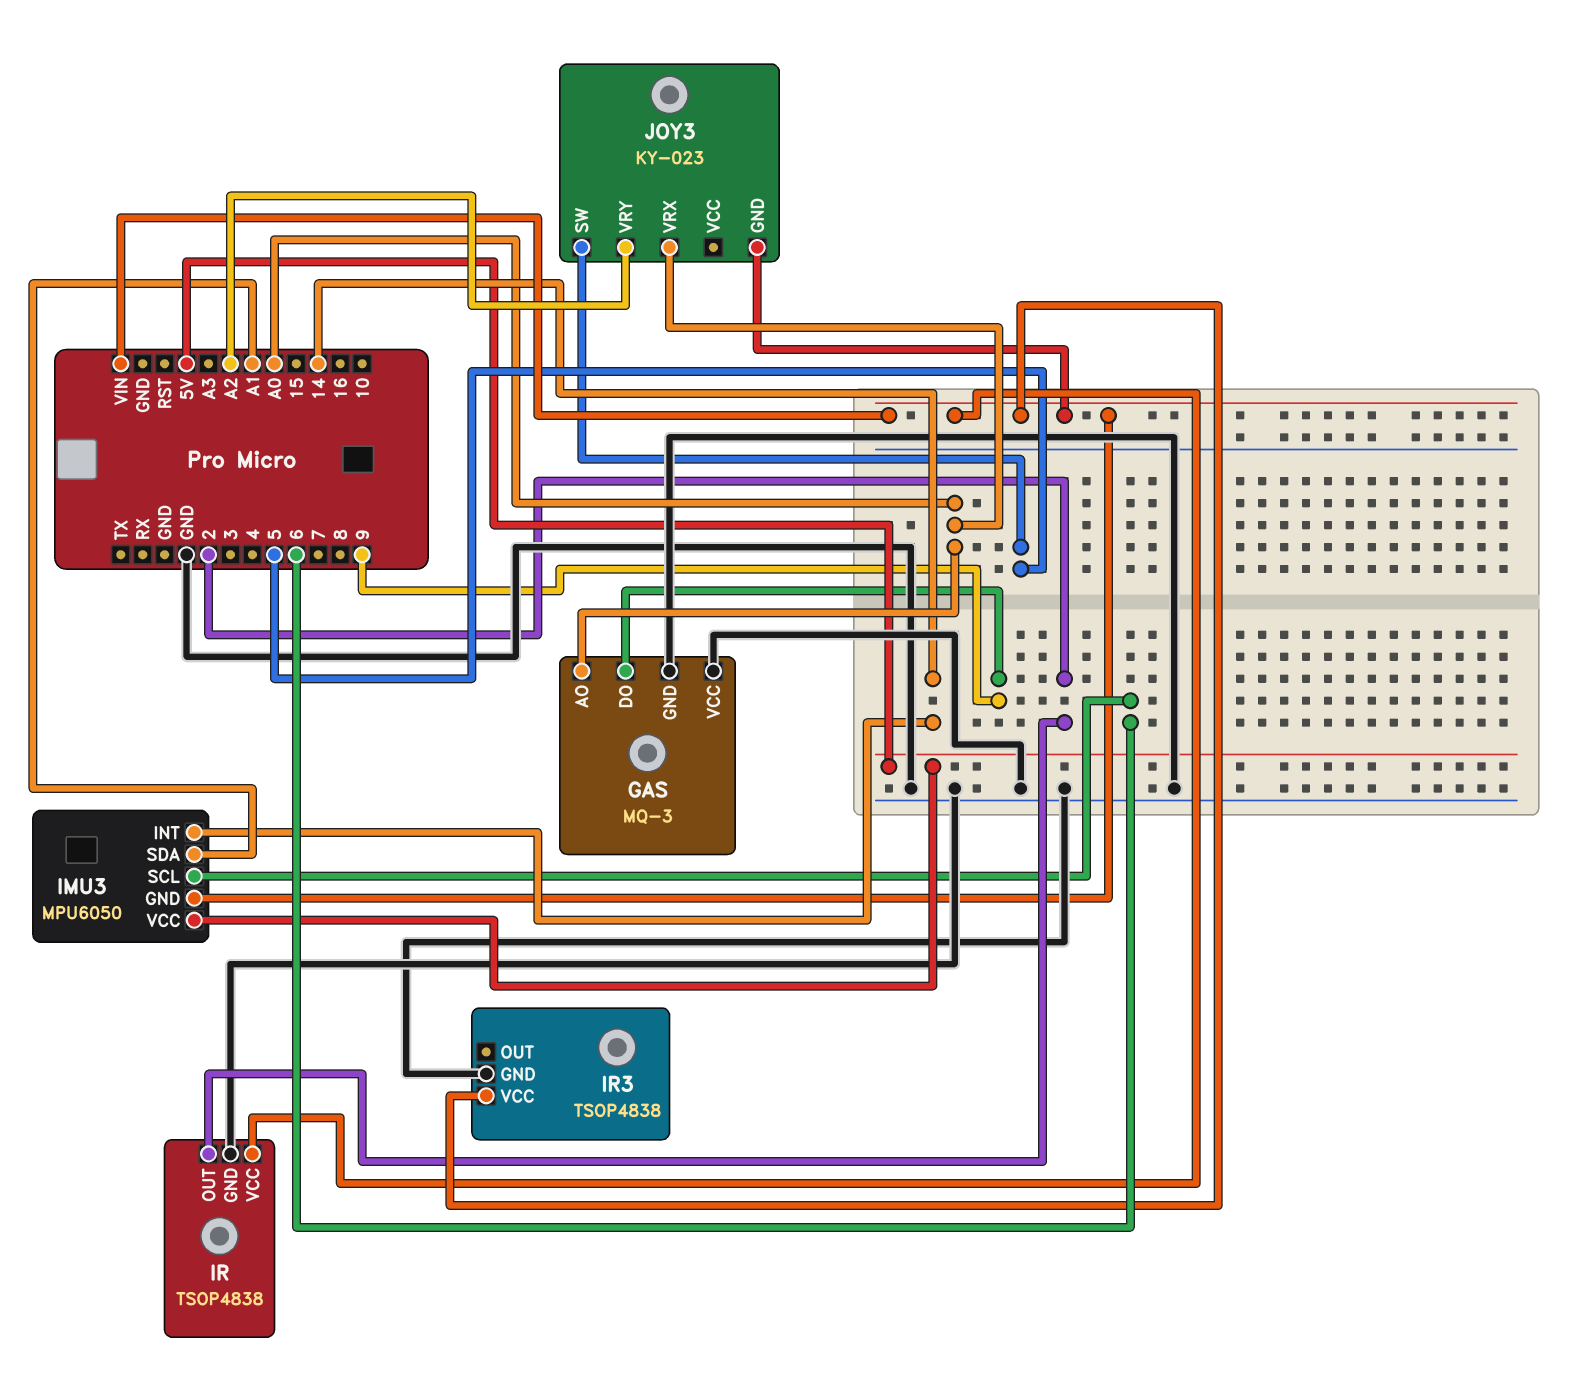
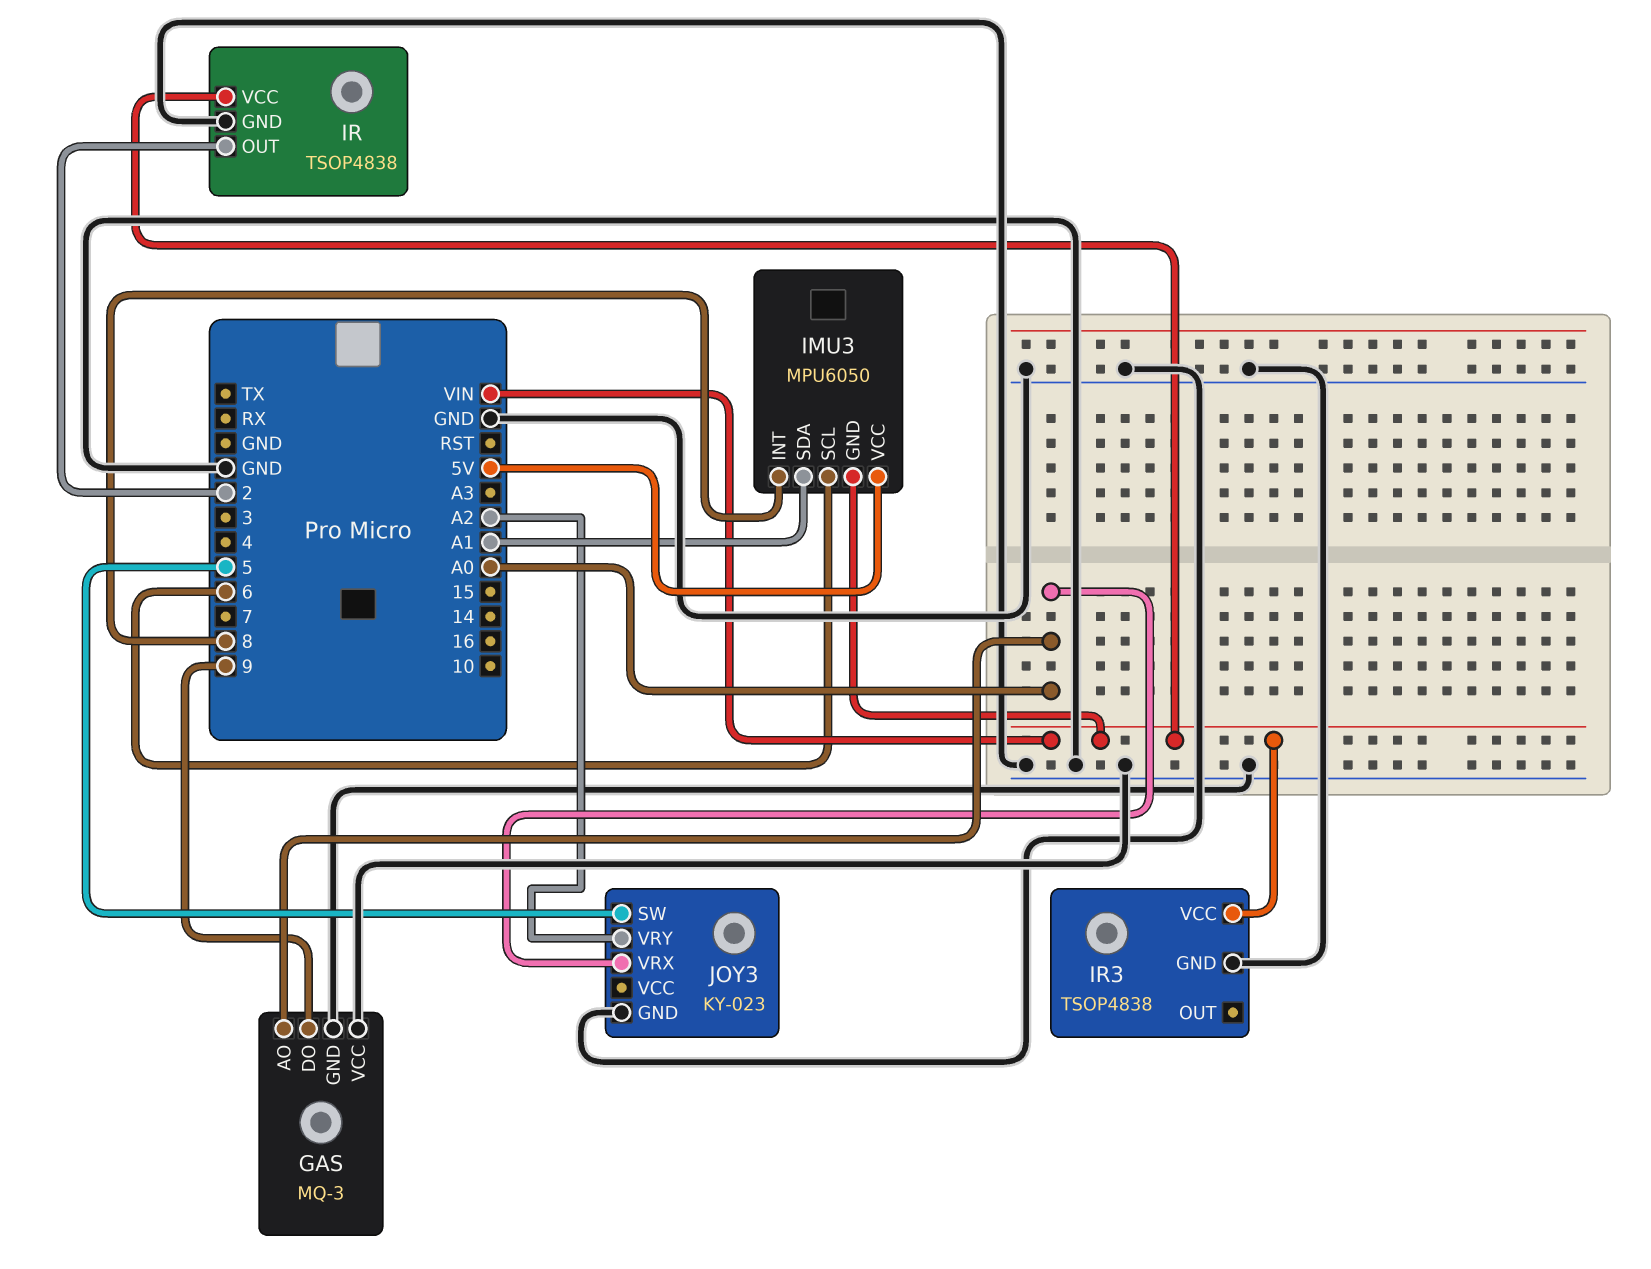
IMU3 pin INT: 14 -> 8
JOY3 pin GND: VIN -> GND

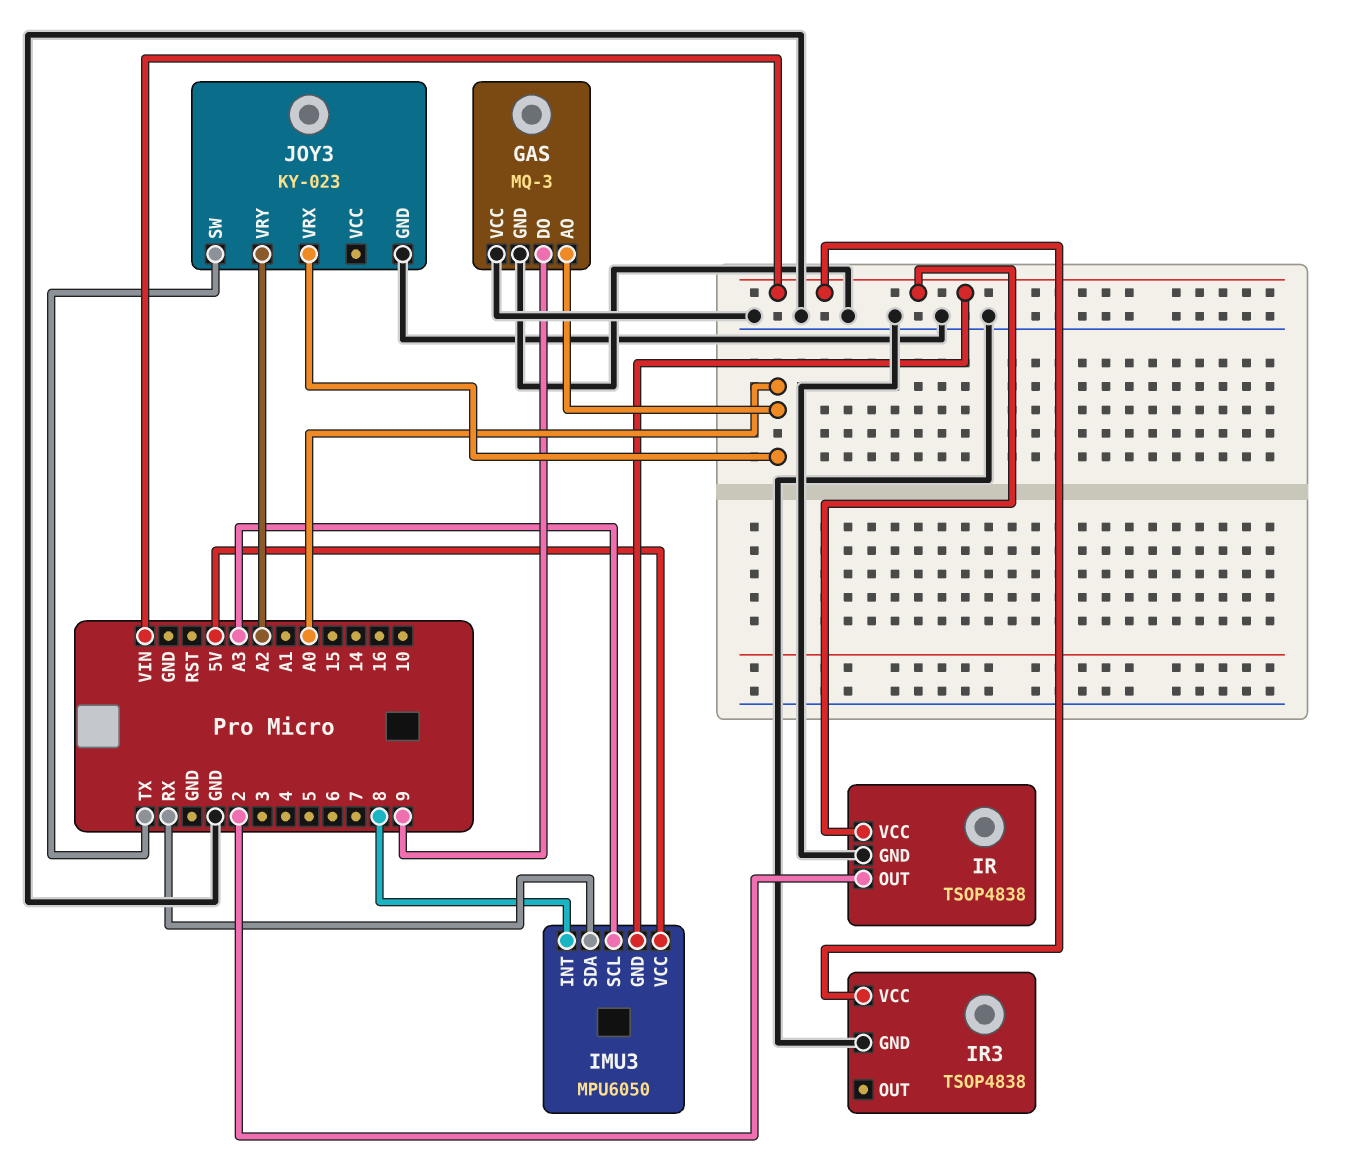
IMU3 pin SCL: 6 -> A3
IMU3 pin SDA: A1 -> RX
JOY3 pin SW: 5 -> TX

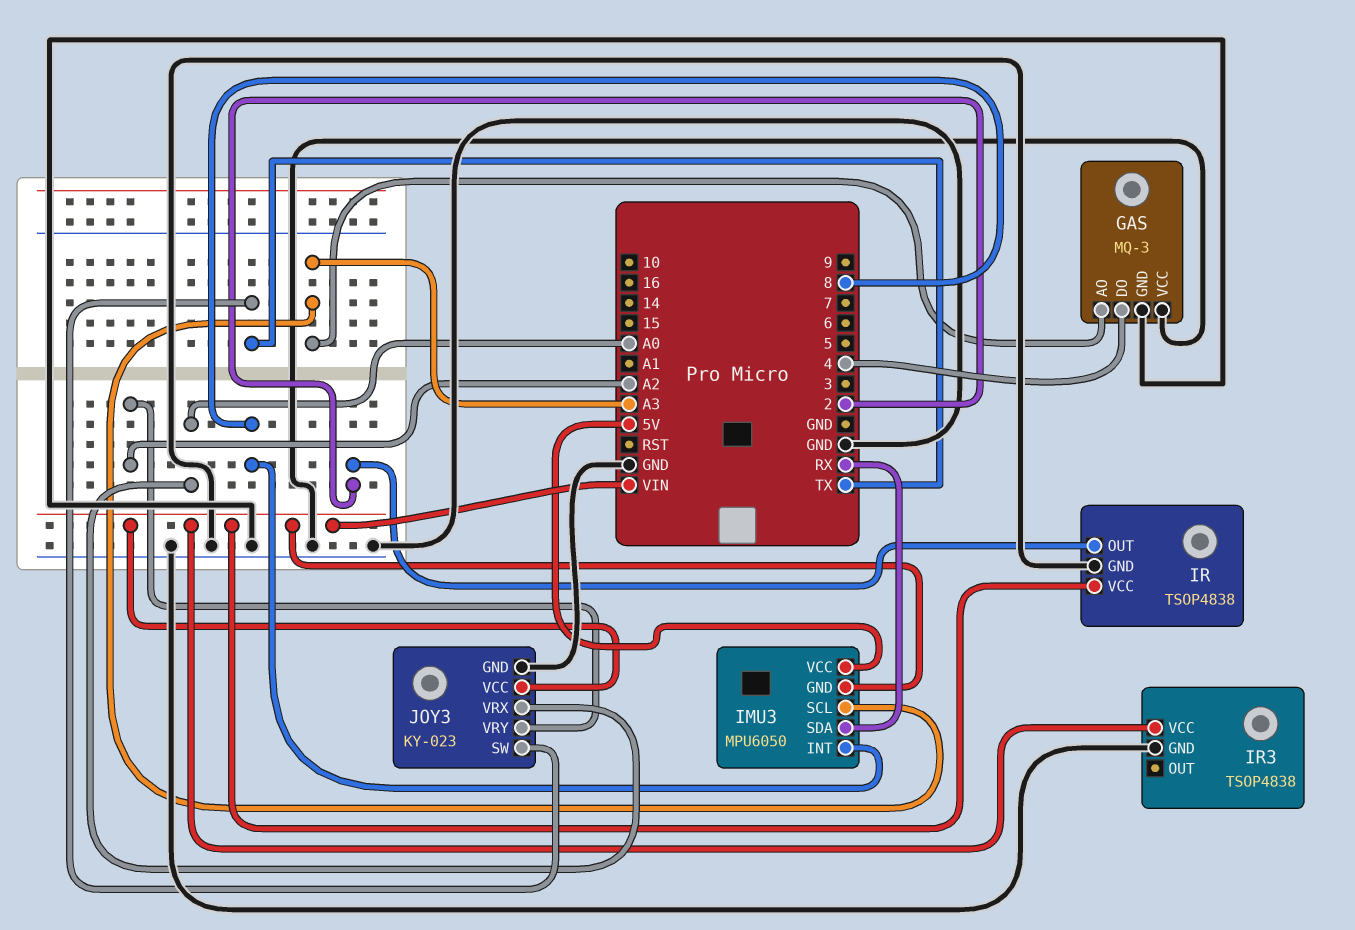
GAS pin AO: A0 -> A3
GAS pin DO: 9 -> 4
JOY3 pin VCC: none -> VIN

